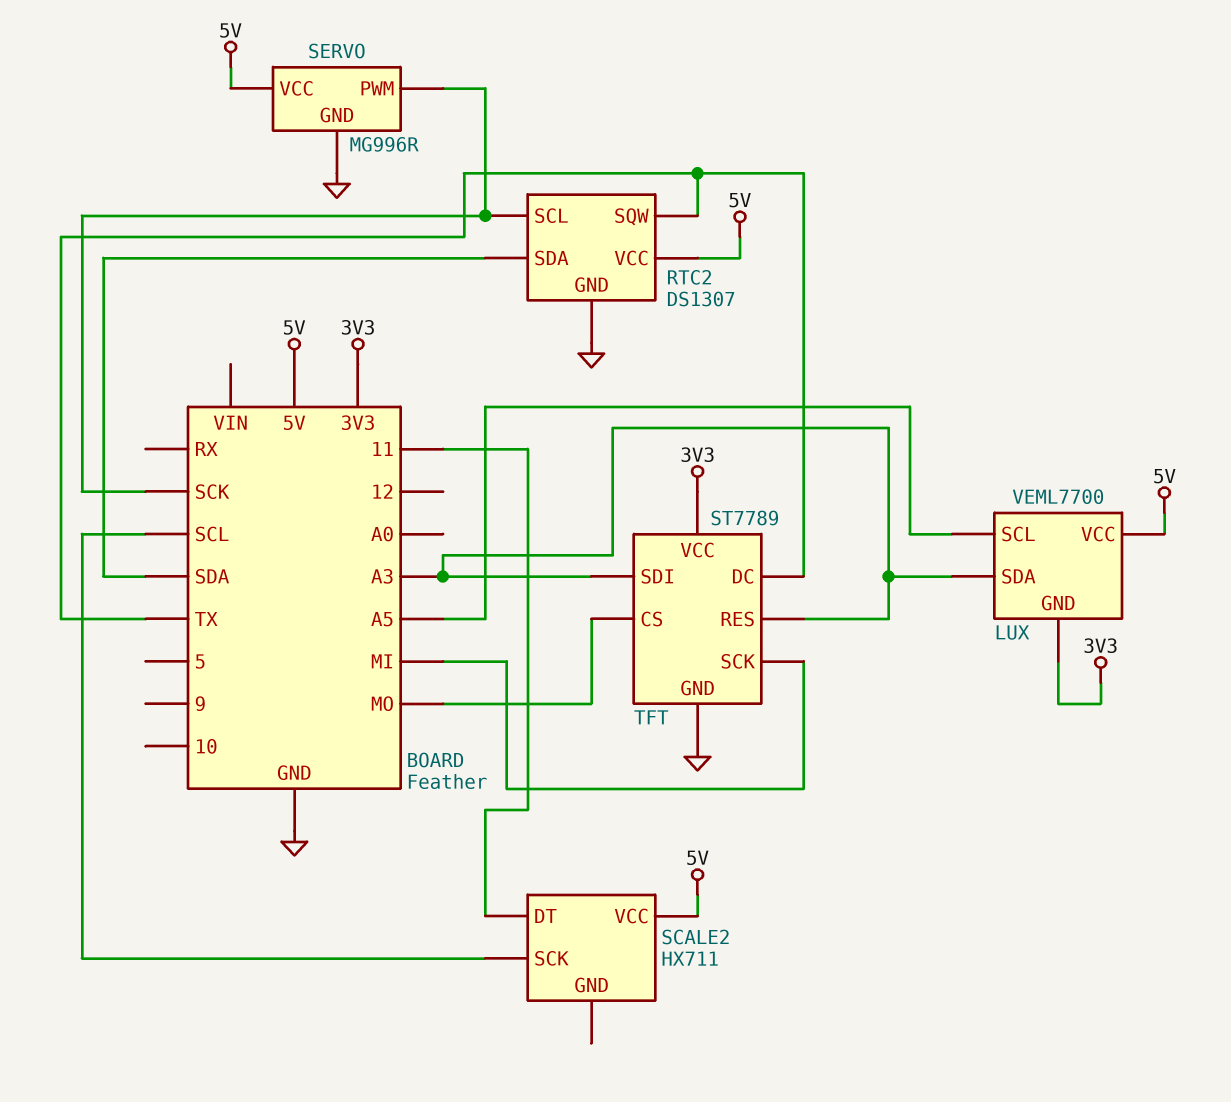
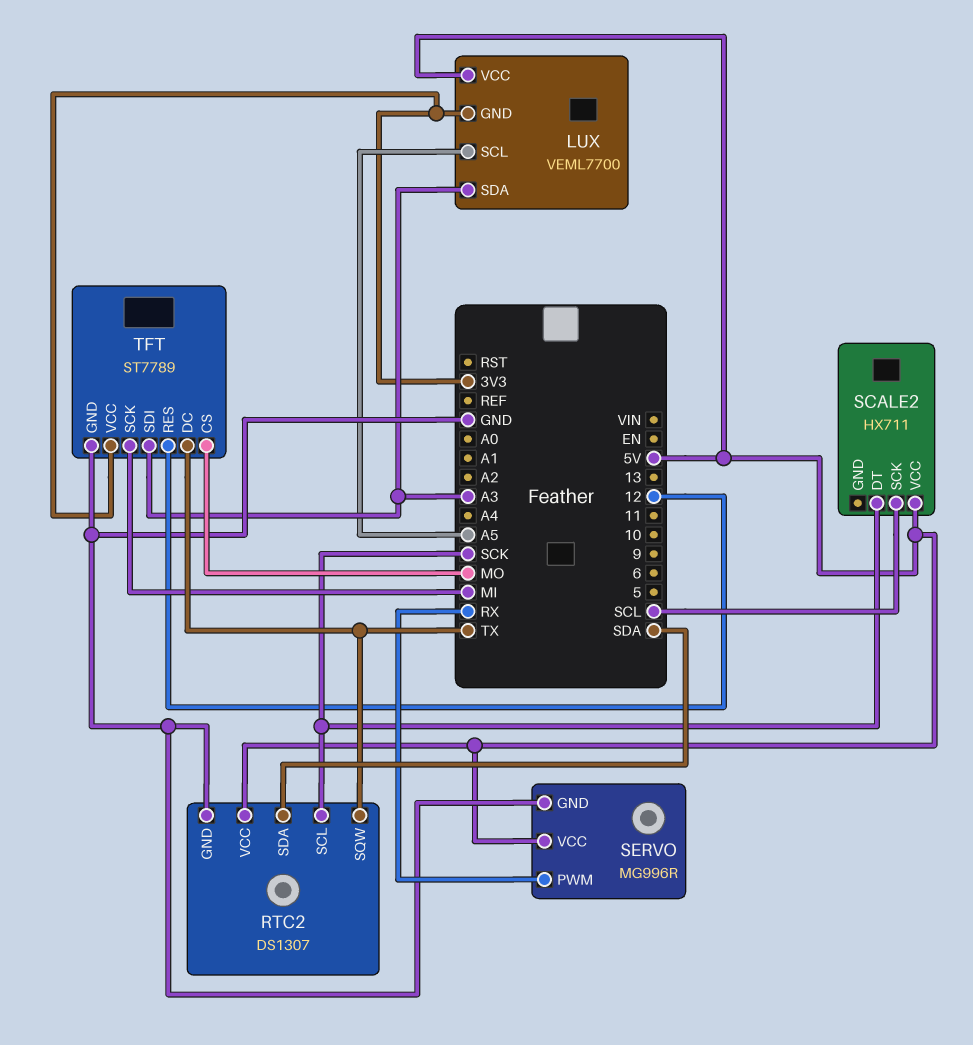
SCALE2 pin DT: 11 -> SCK
SERVO pin PWM: SCK -> RX
TFT pin RES: A3 -> 12

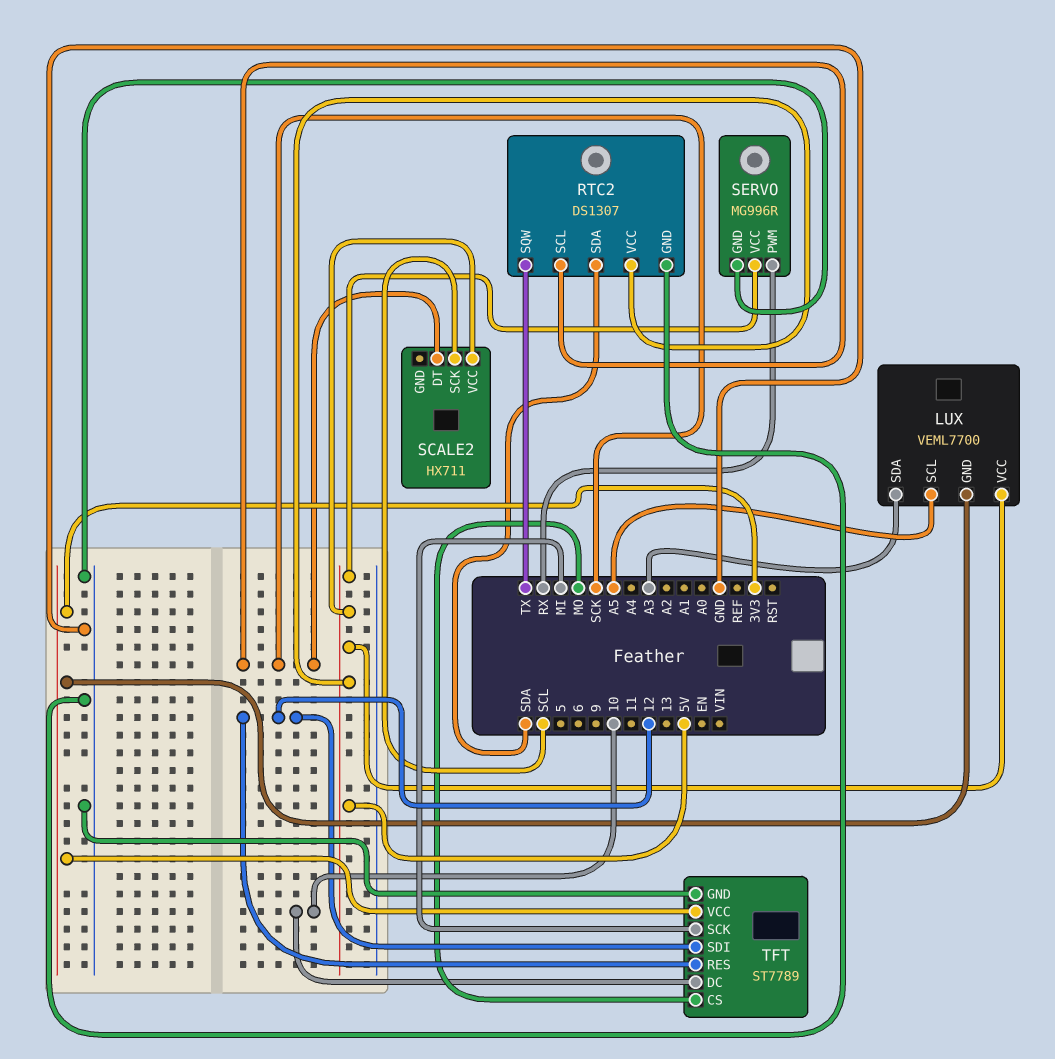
TFT pin DC: TX -> 10
TFT pin SDI: A3 -> 12

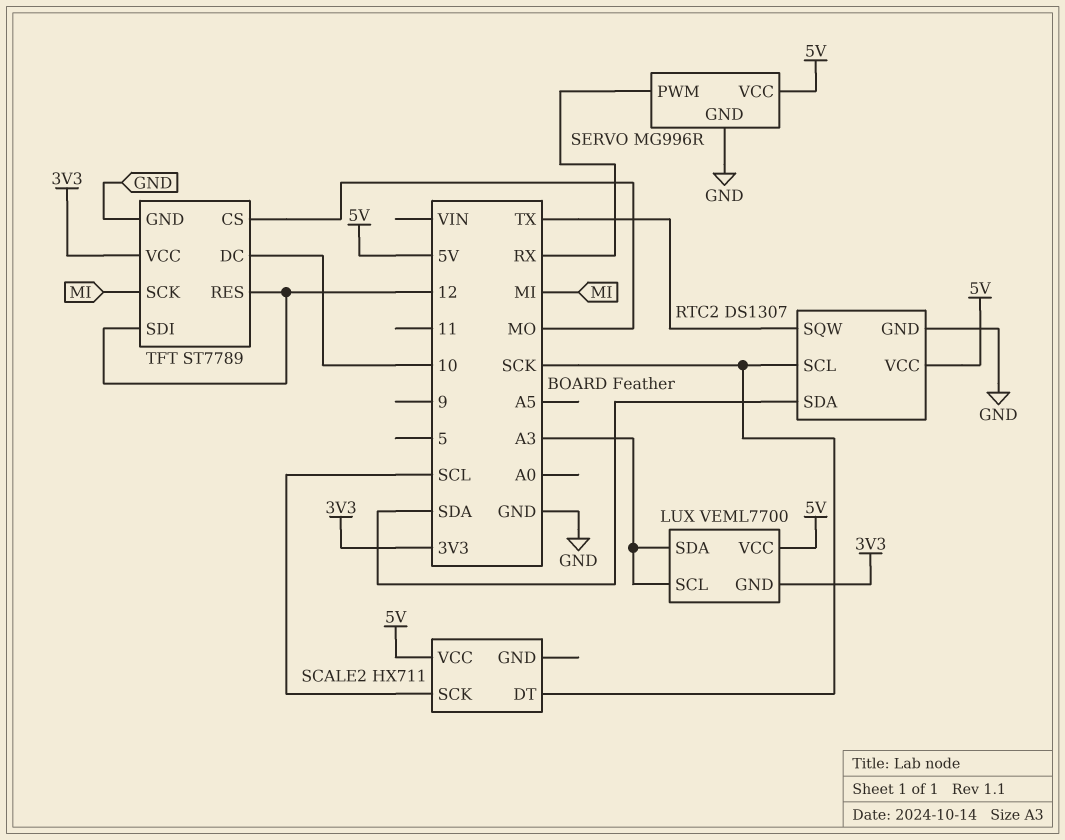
LUX pin SCL: A5 -> A3

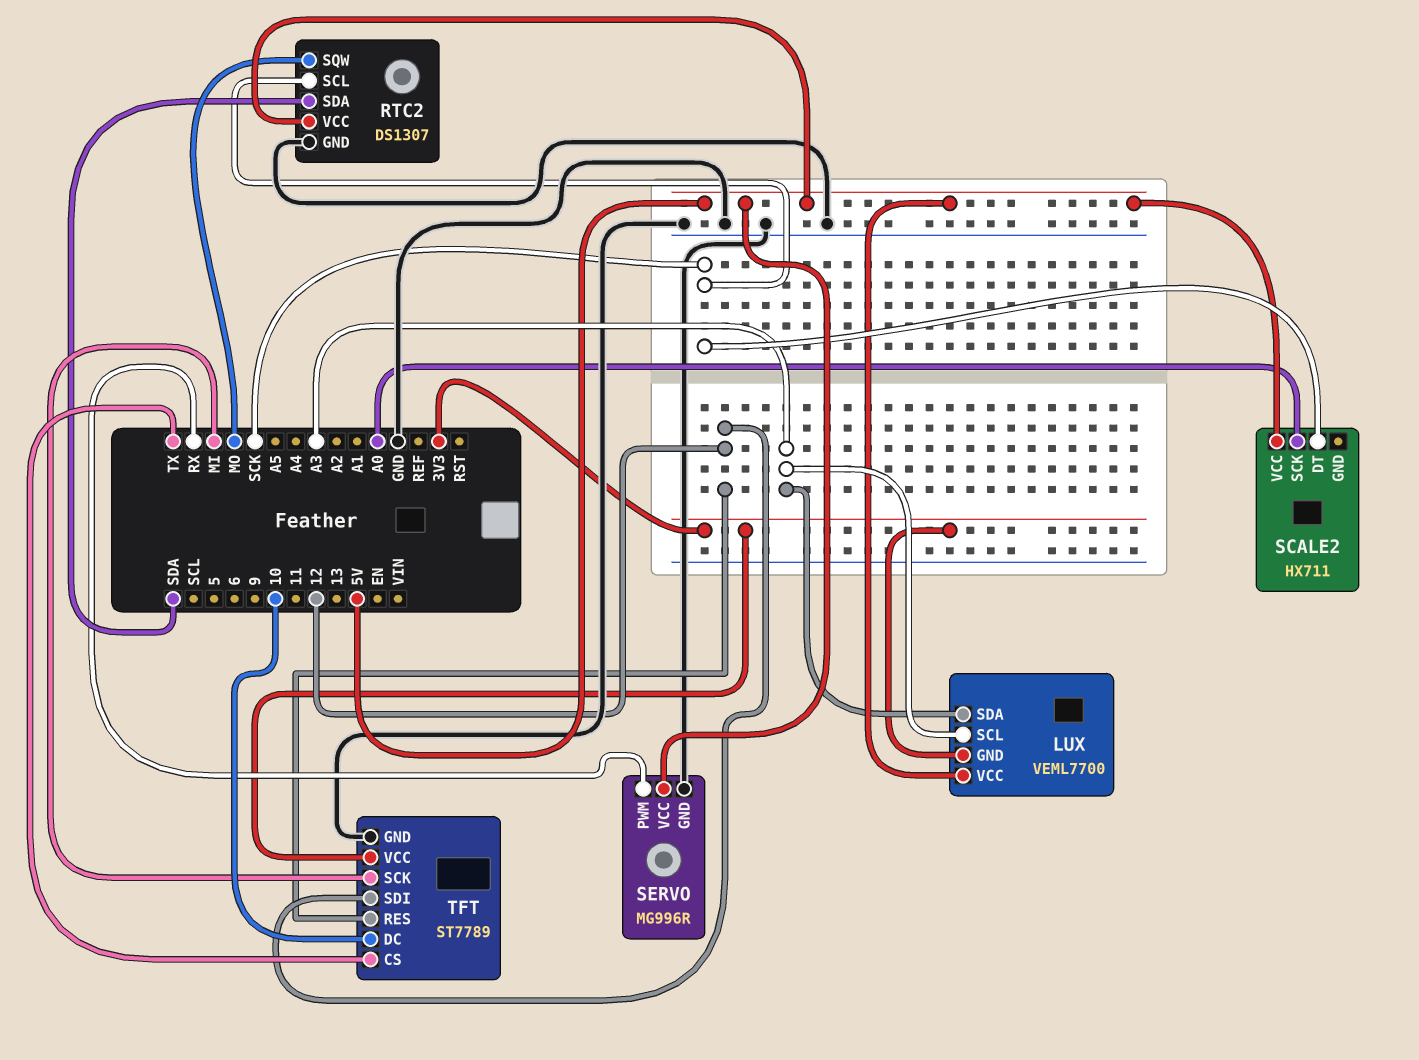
RTC2 pin SQW: TX -> MO
SCALE2 pin SCK: SCL -> A0
TFT pin CS: MO -> TX

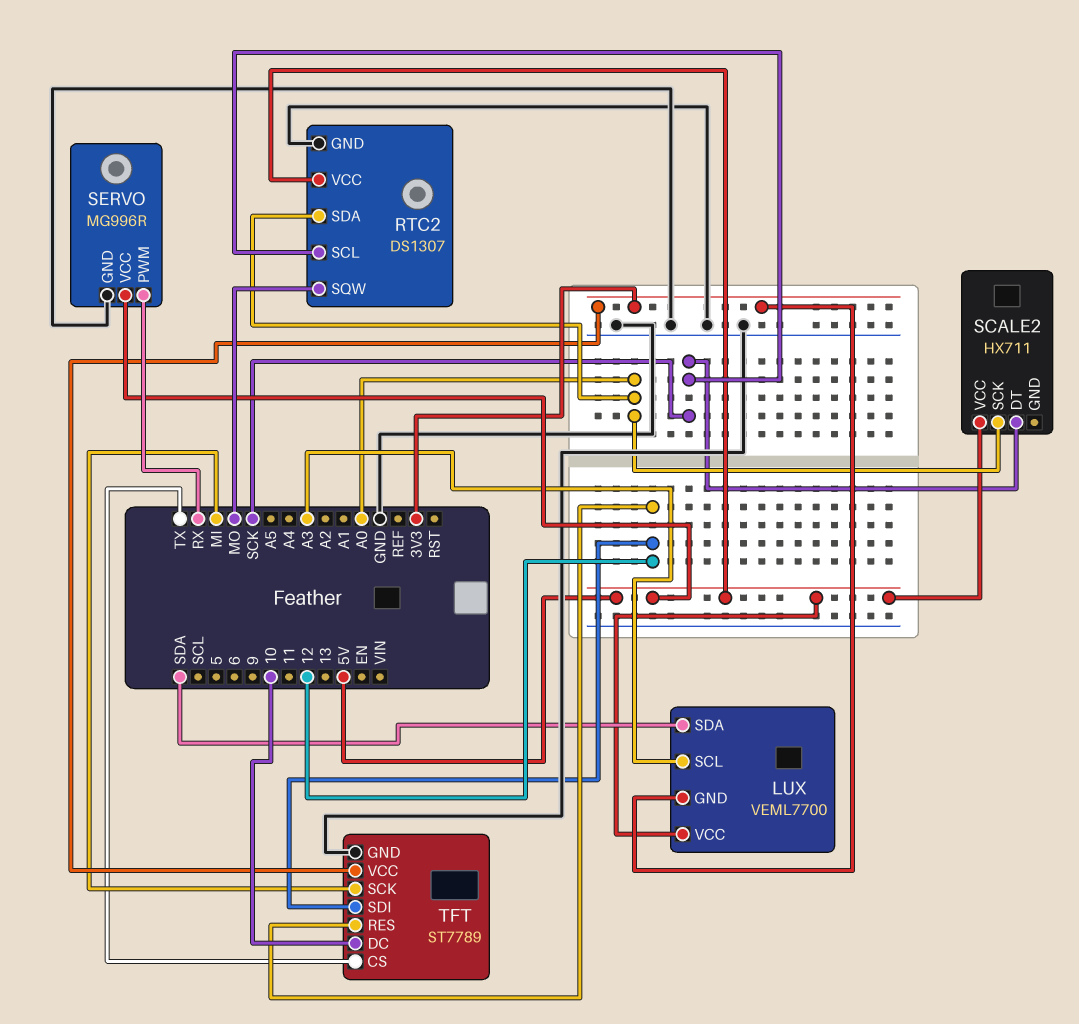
LUX pin SDA: A3 -> SDA
RTC2 pin SDA: SDA -> A0

